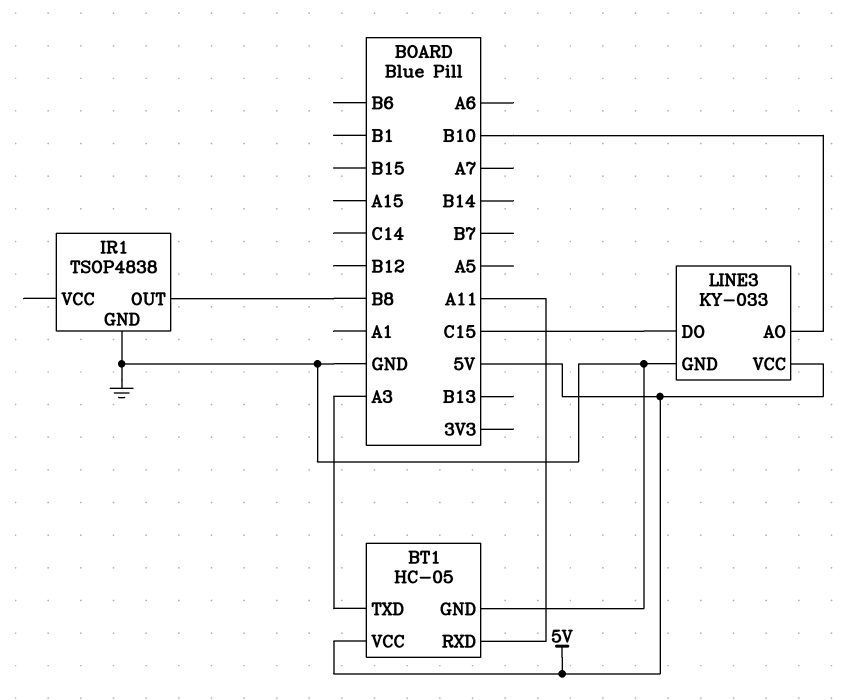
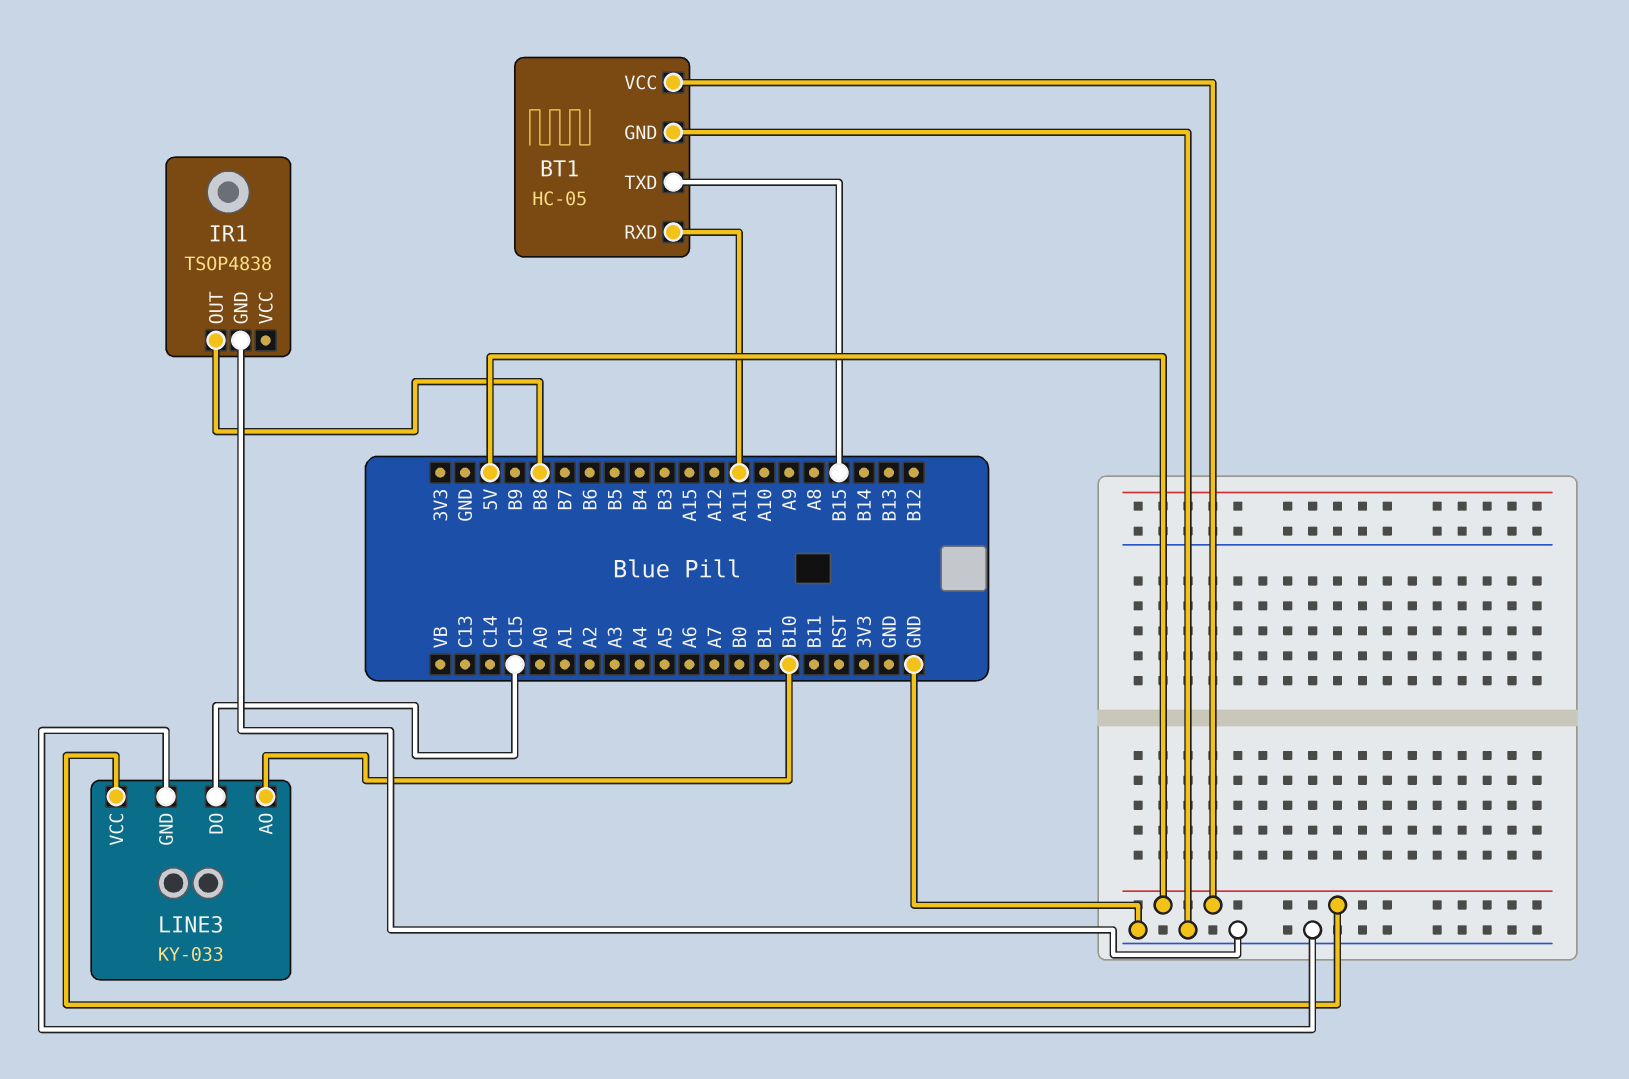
BT1 pin TXD: A3 -> B15

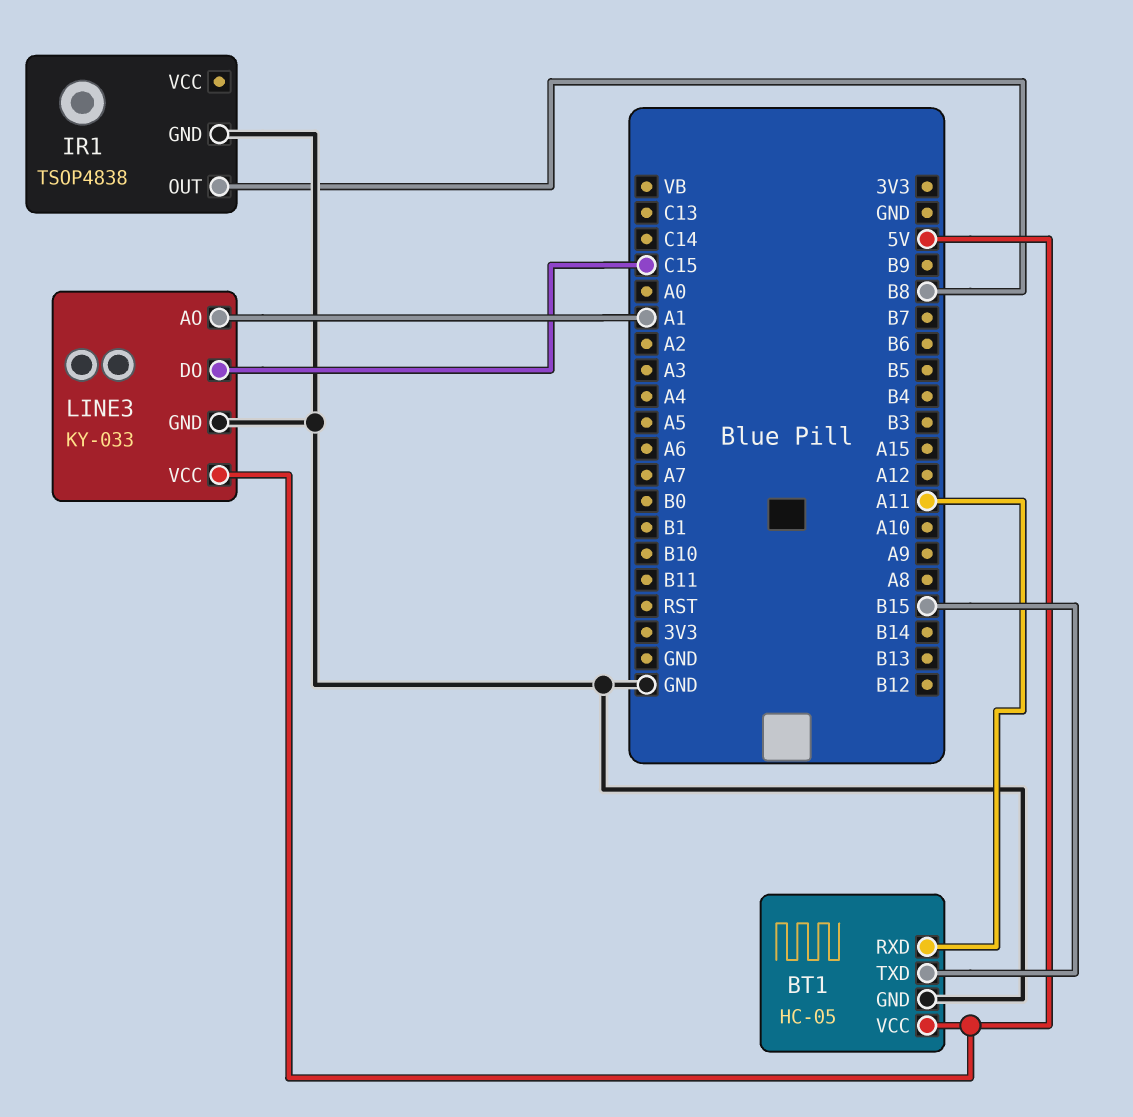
LINE3 pin AO: B10 -> A1

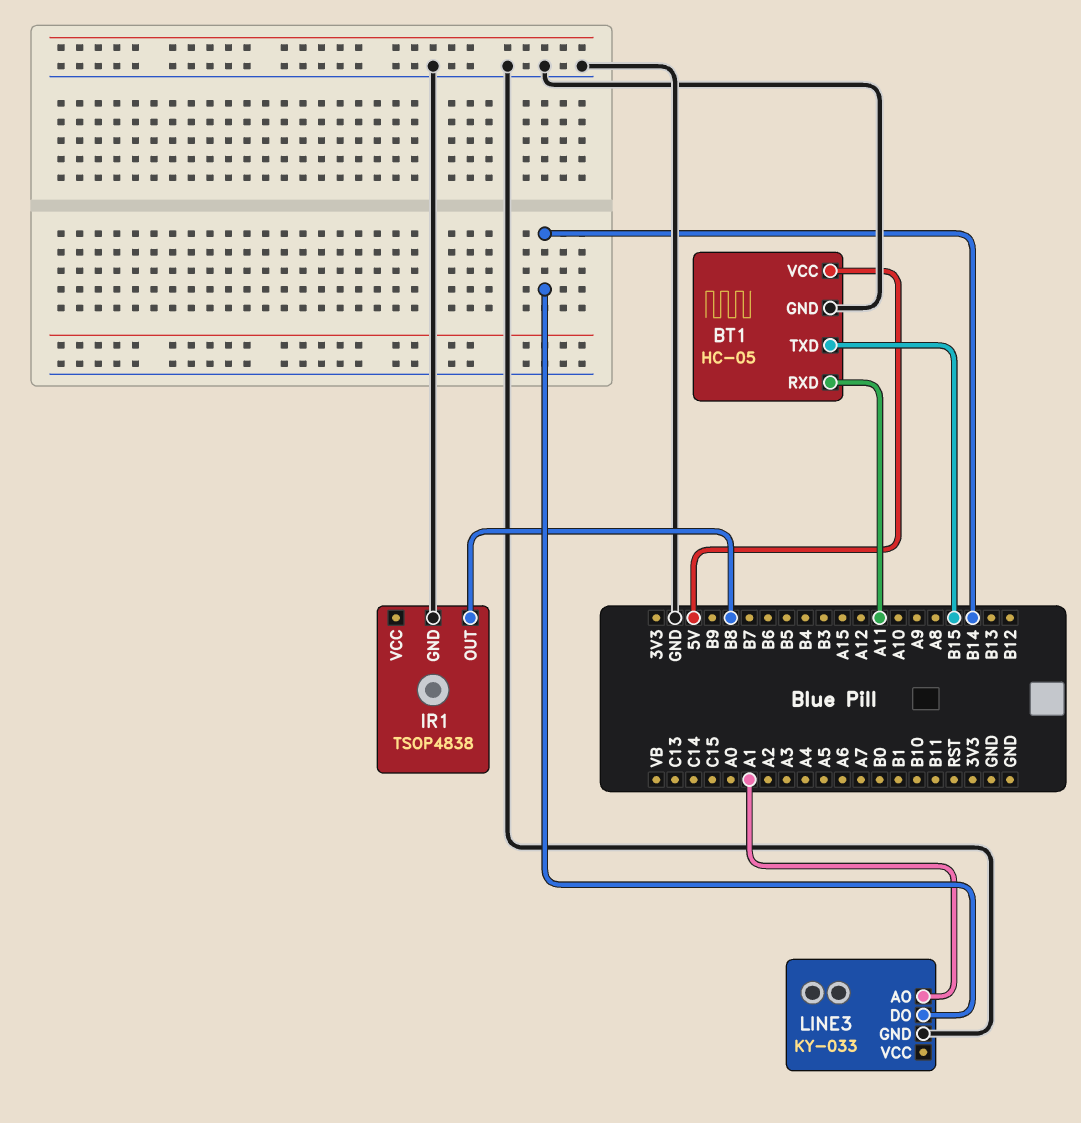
LINE3 pin DO: C15 -> B14
LINE3 pin VCC: 5V -> none

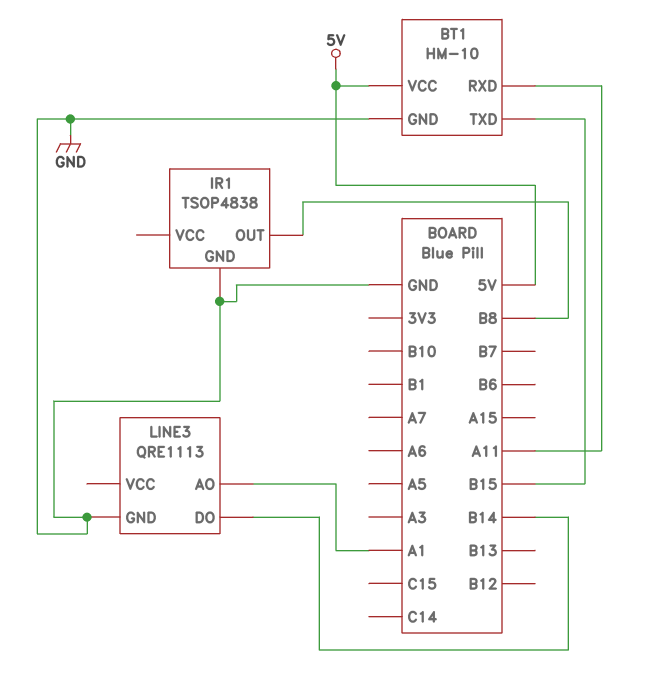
BT1: HC-05 -> HM-10
LINE3: KY-033 -> QRE1113

